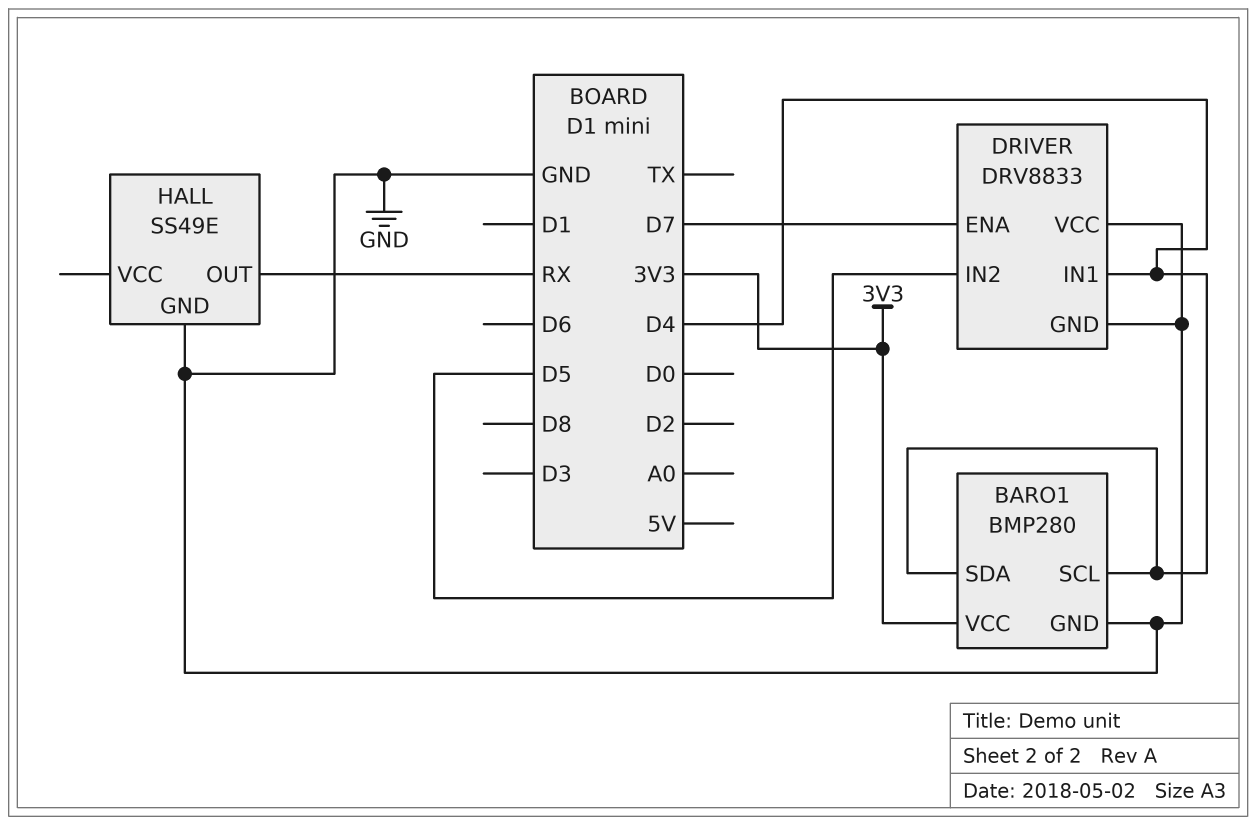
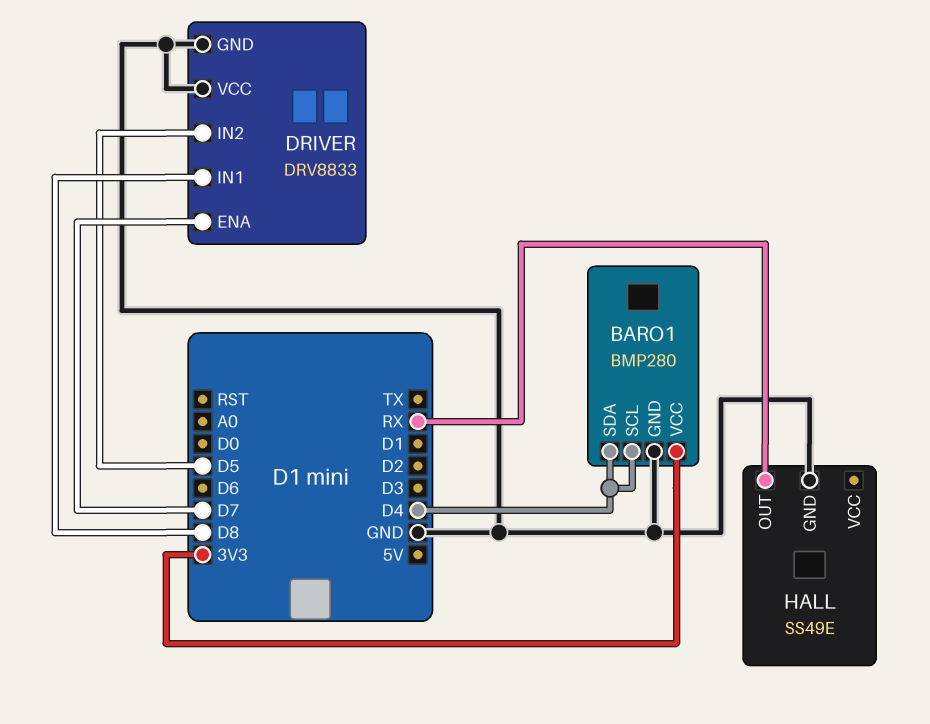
DRIVER pin IN1: D4 -> D8

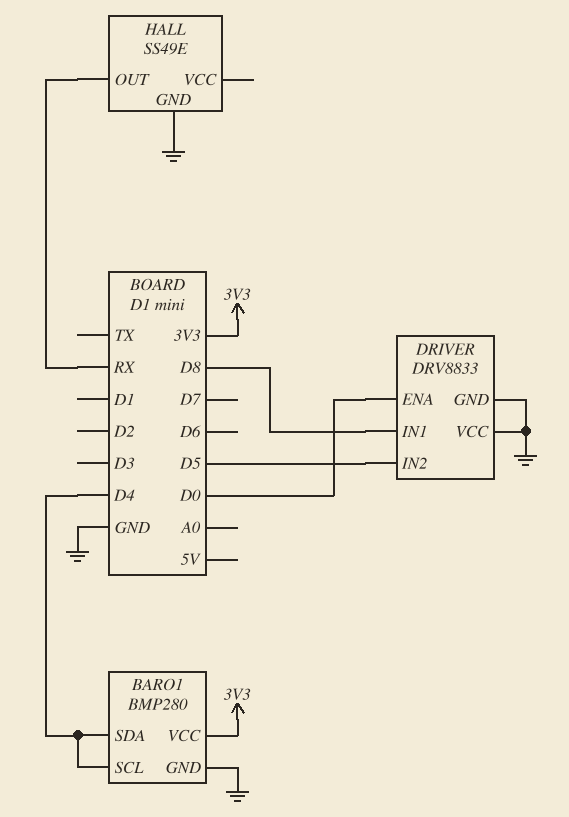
DRIVER pin ENA: D7 -> D0

